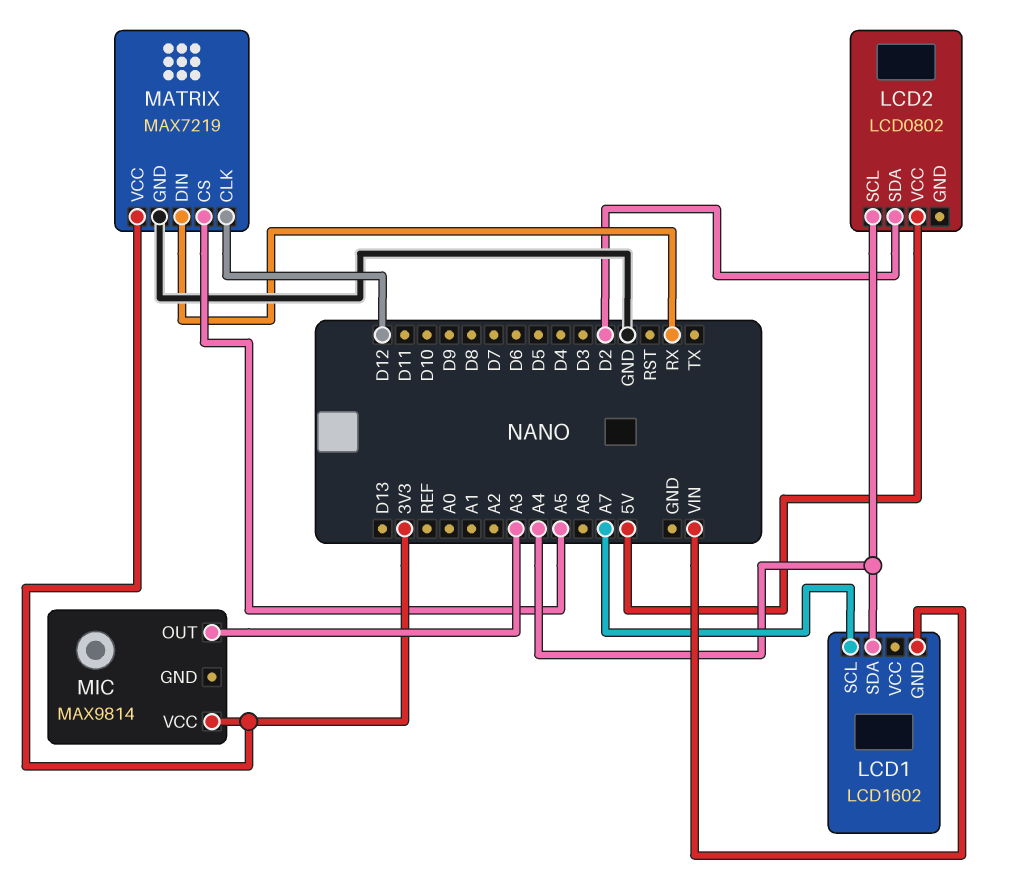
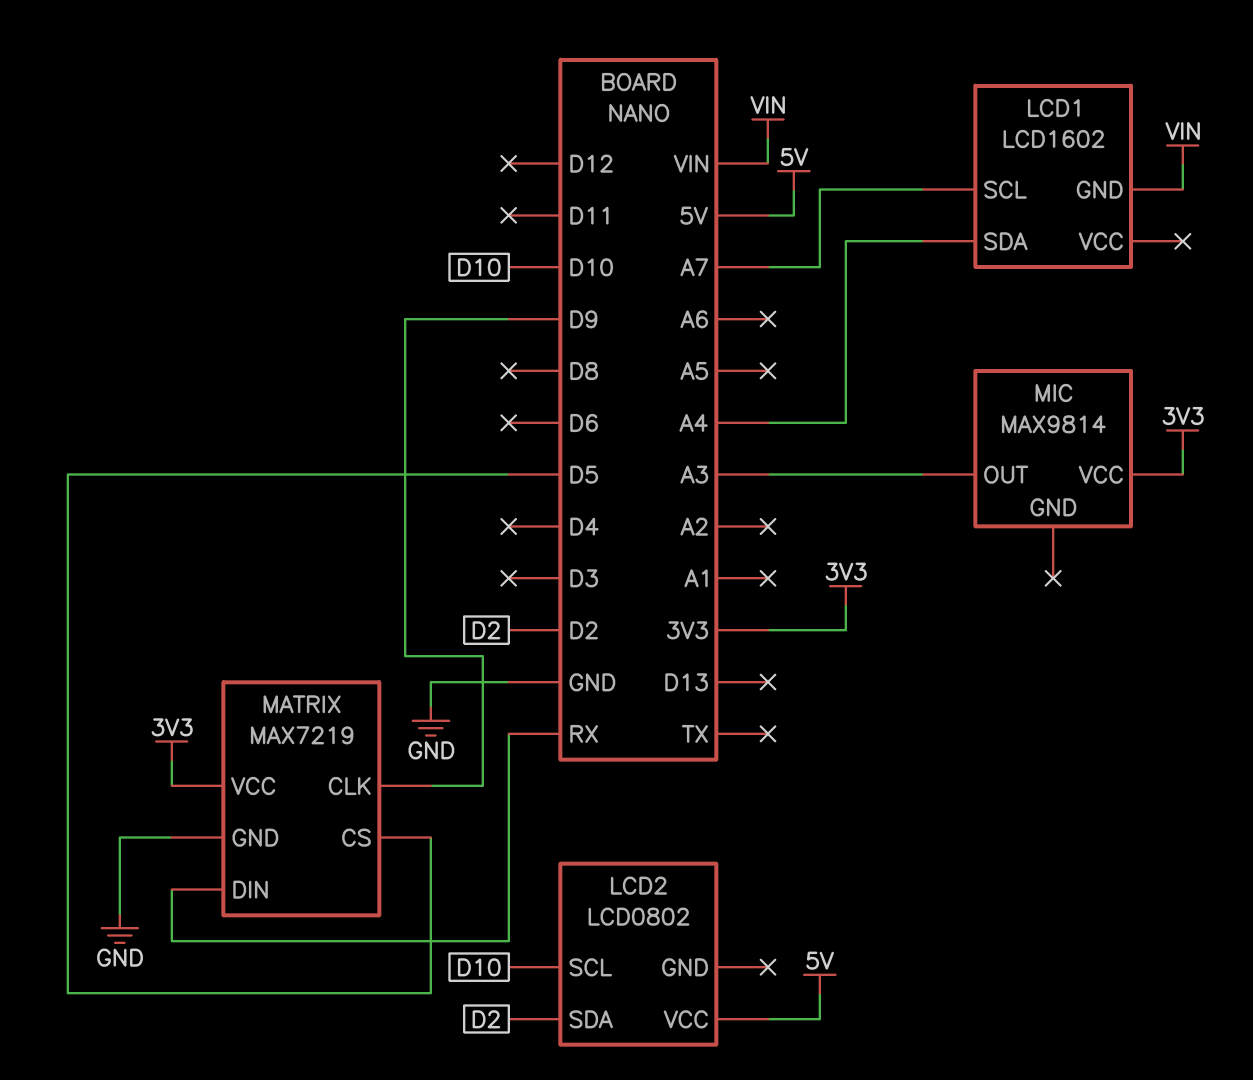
LCD2 pin SCL: A4 -> D10
MATRIX pin CLK: D12 -> D9
MATRIX pin CS: A5 -> D5

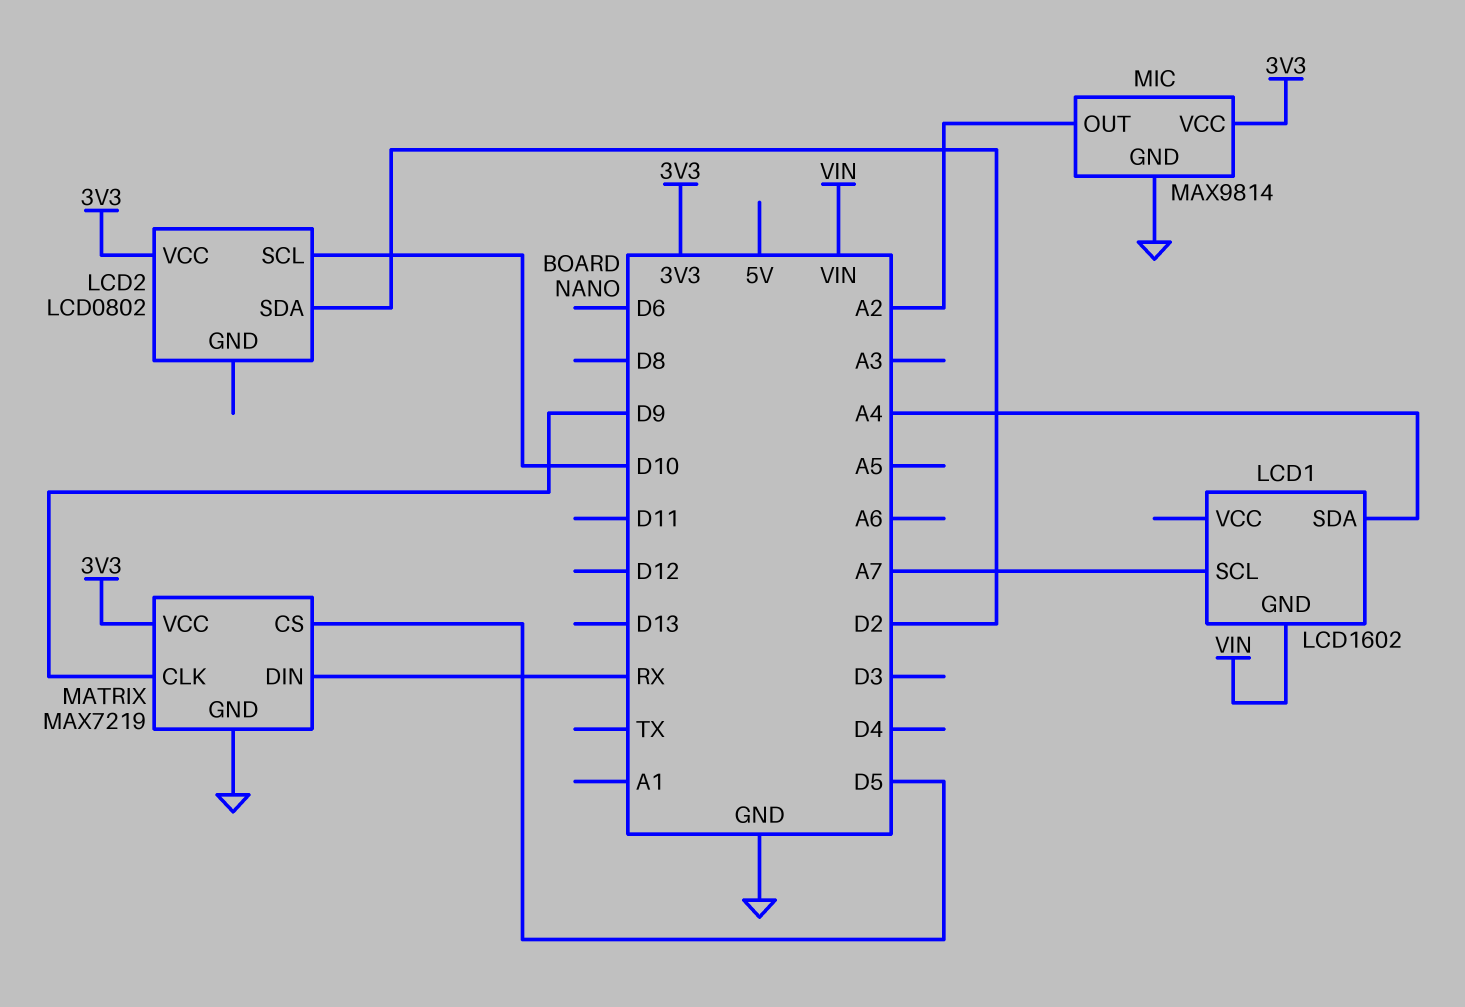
LCD2 pin VCC: 5V -> 3V3
MIC pin GND: none -> GND
MIC pin OUT: A3 -> A2

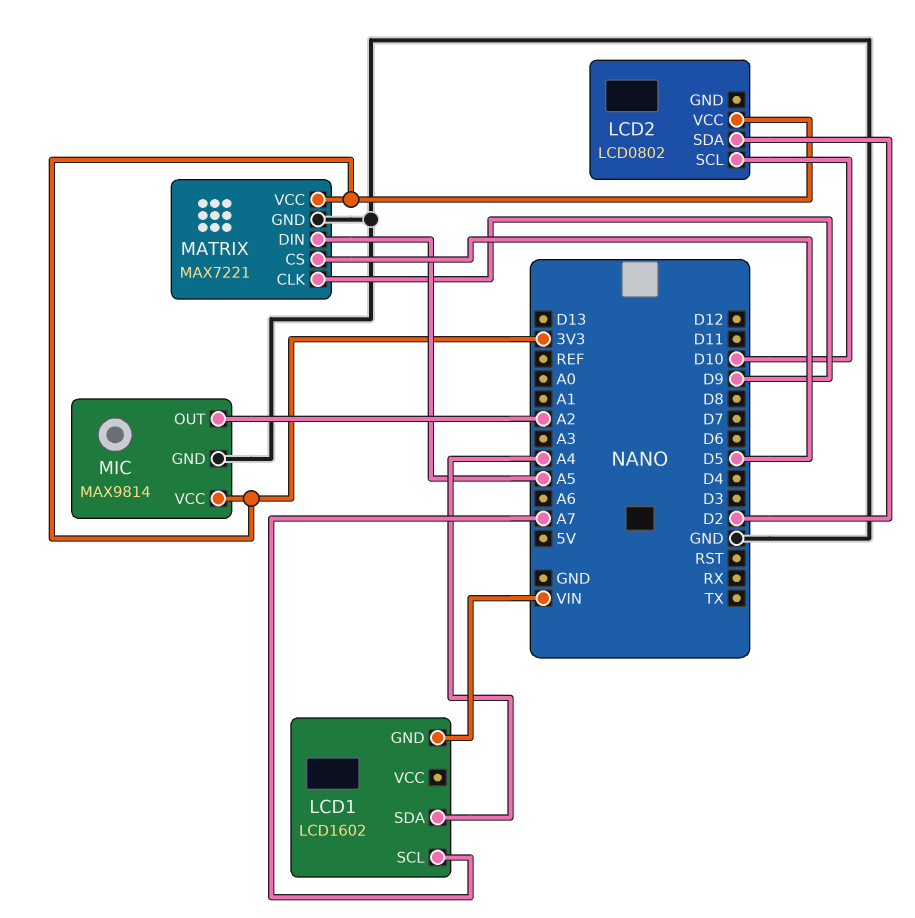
MATRIX: MAX7219 -> MAX7221
MATRIX pin DIN: RX -> A5

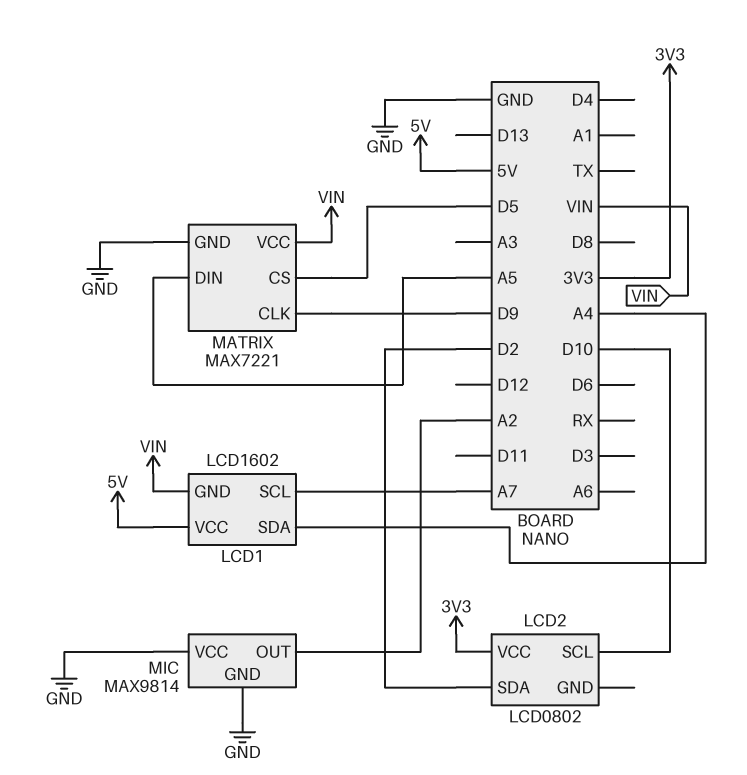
LCD1 pin VCC: none -> 5V
MATRIX pin VCC: 3V3 -> VIN
MIC pin VCC: 3V3 -> GND

